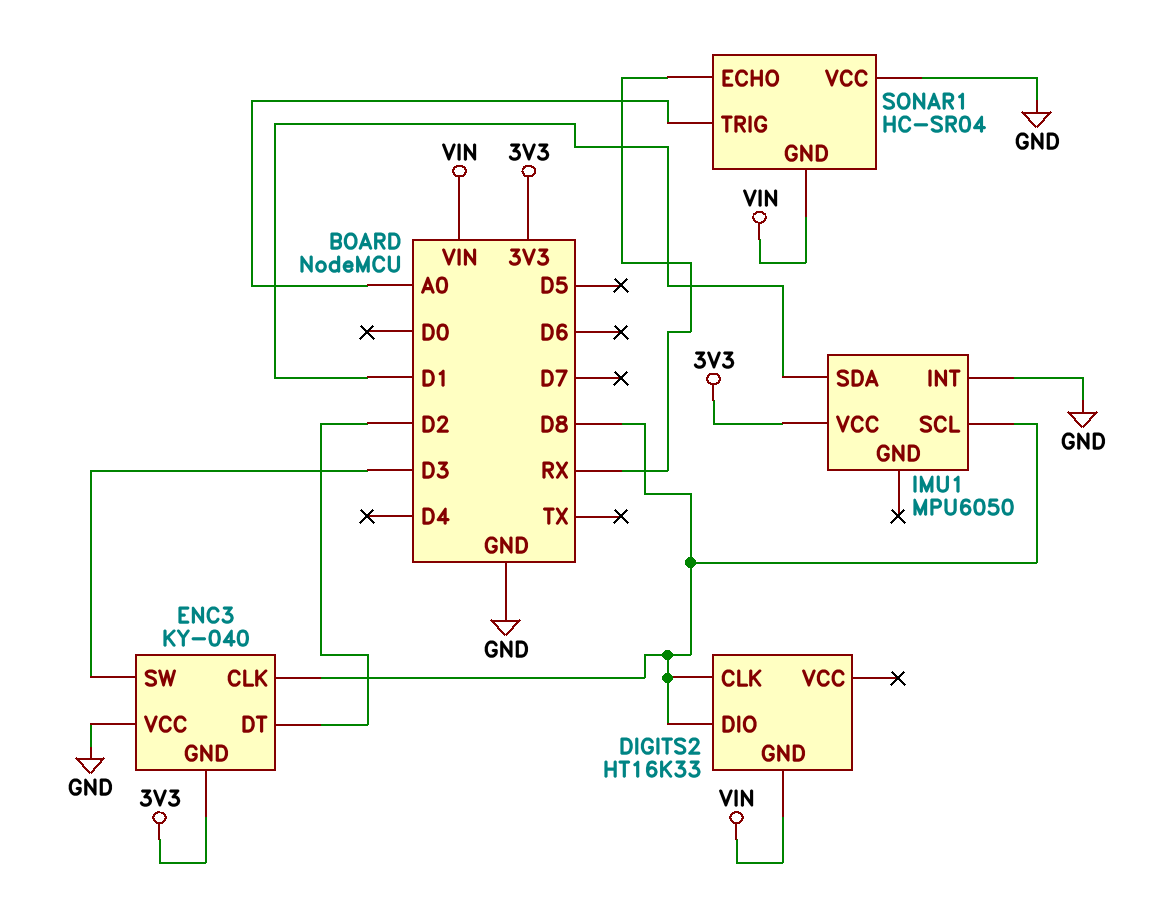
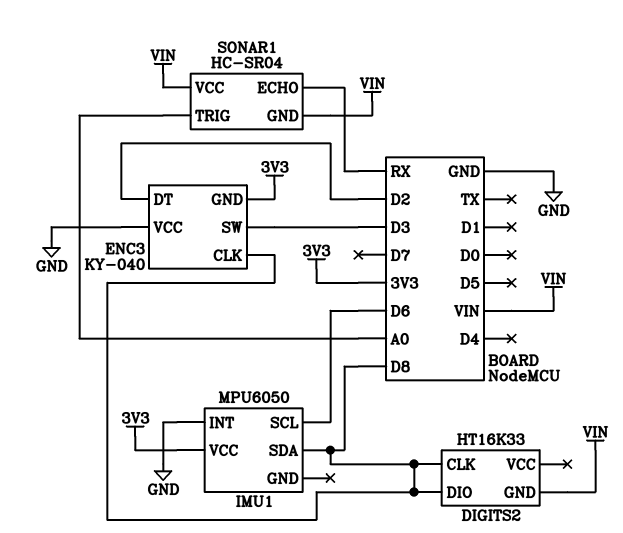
IMU1 pin SCL: D8 -> D6
IMU1 pin SDA: D1 -> D8
SONAR1 pin VCC: GND -> VIN

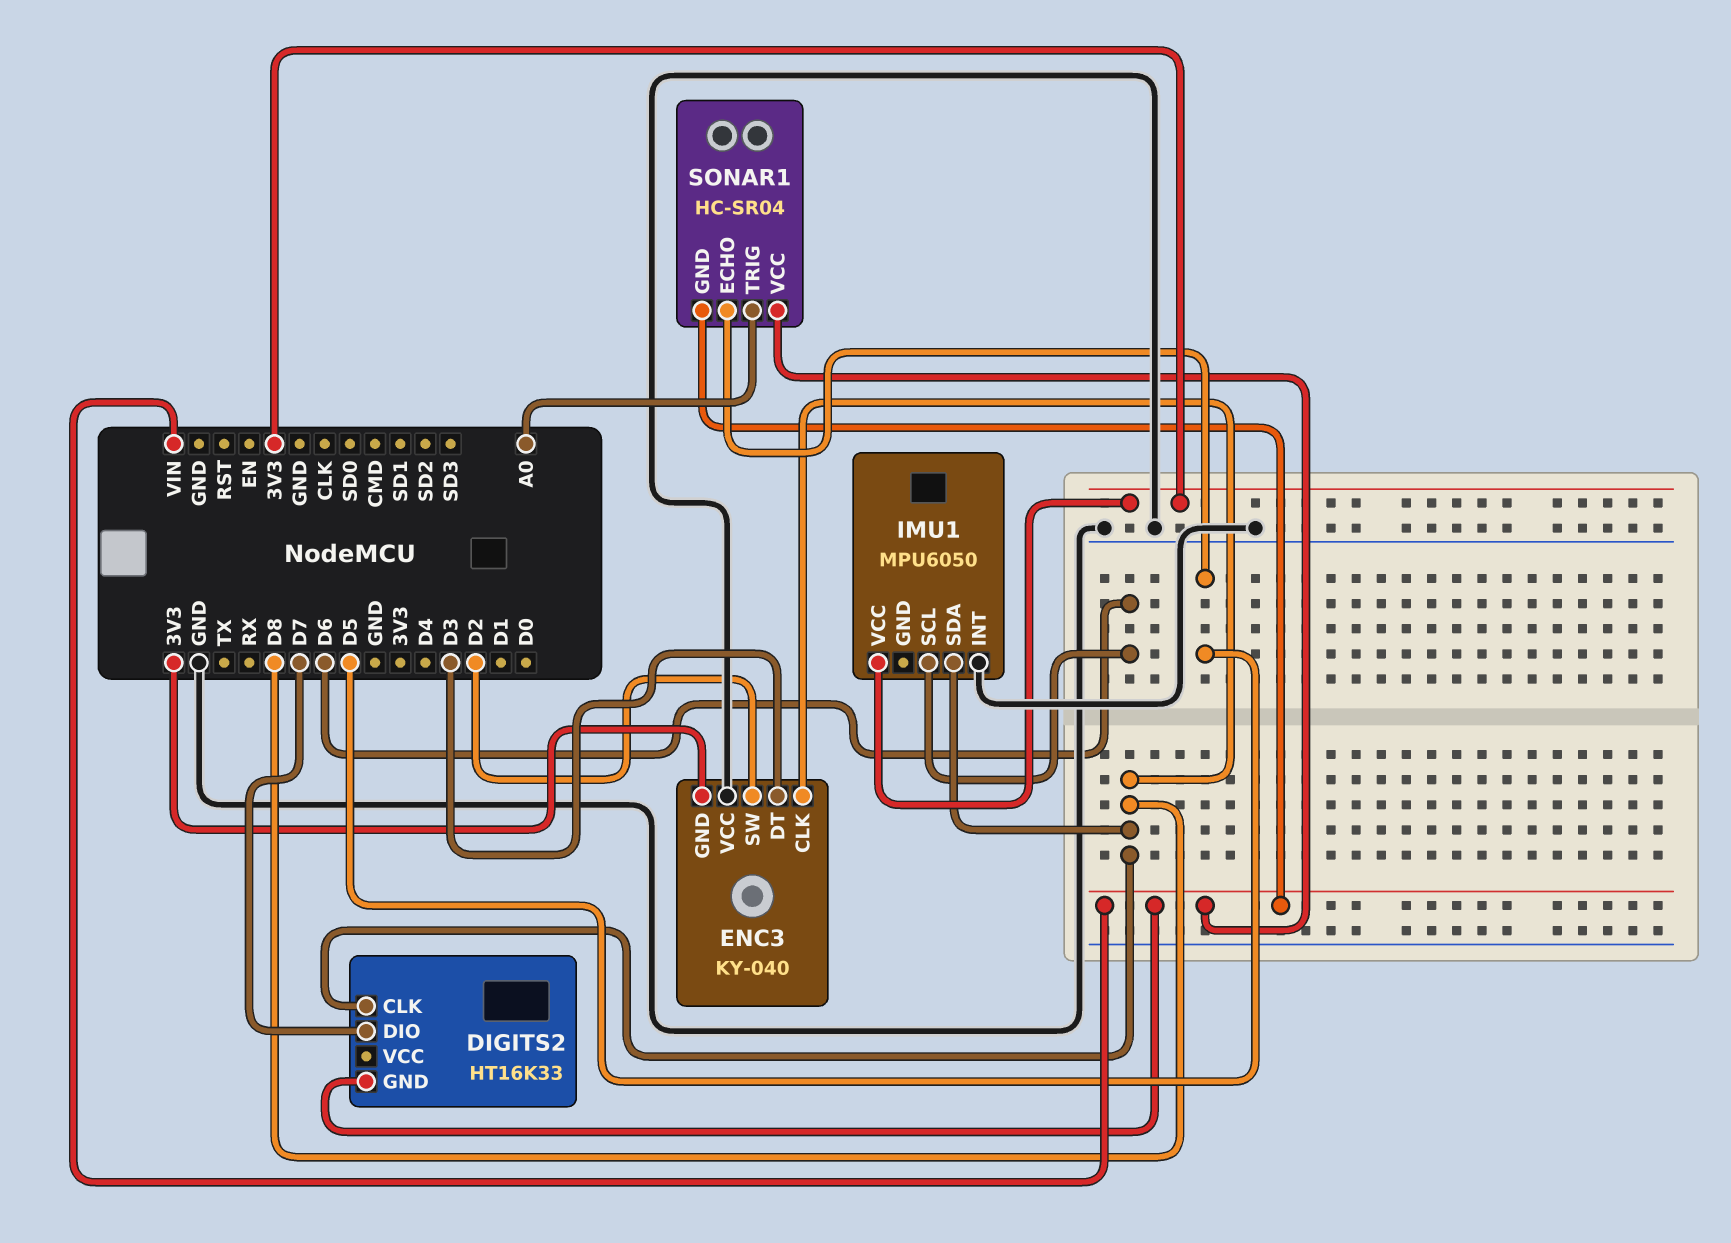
DIGITS2 pin DIO: D8 -> D7
ENC3 pin DT: D2 -> D3
ENC3 pin SW: D3 -> D2
SONAR1 pin ECHO: RX -> D5

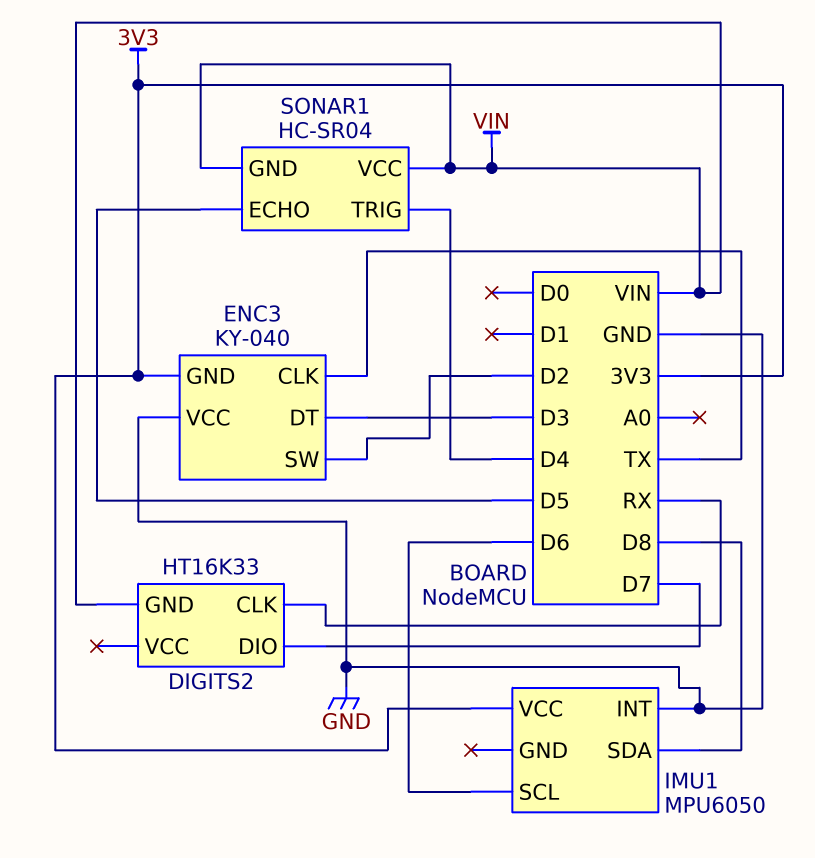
DIGITS2 pin CLK: D8 -> RX
ENC3 pin CLK: D8 -> TX
SONAR1 pin TRIG: A0 -> D4

